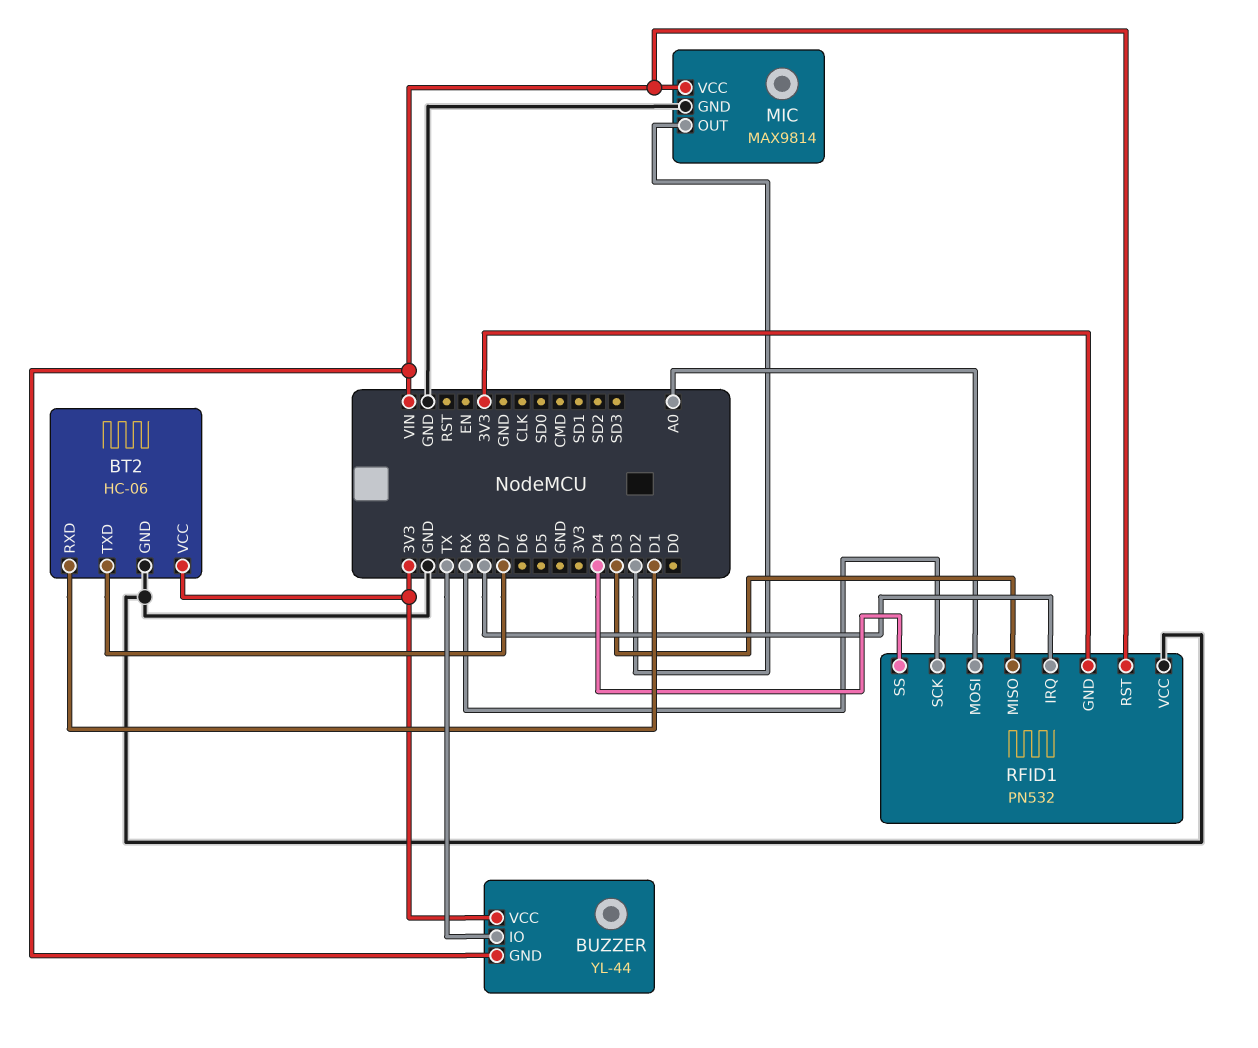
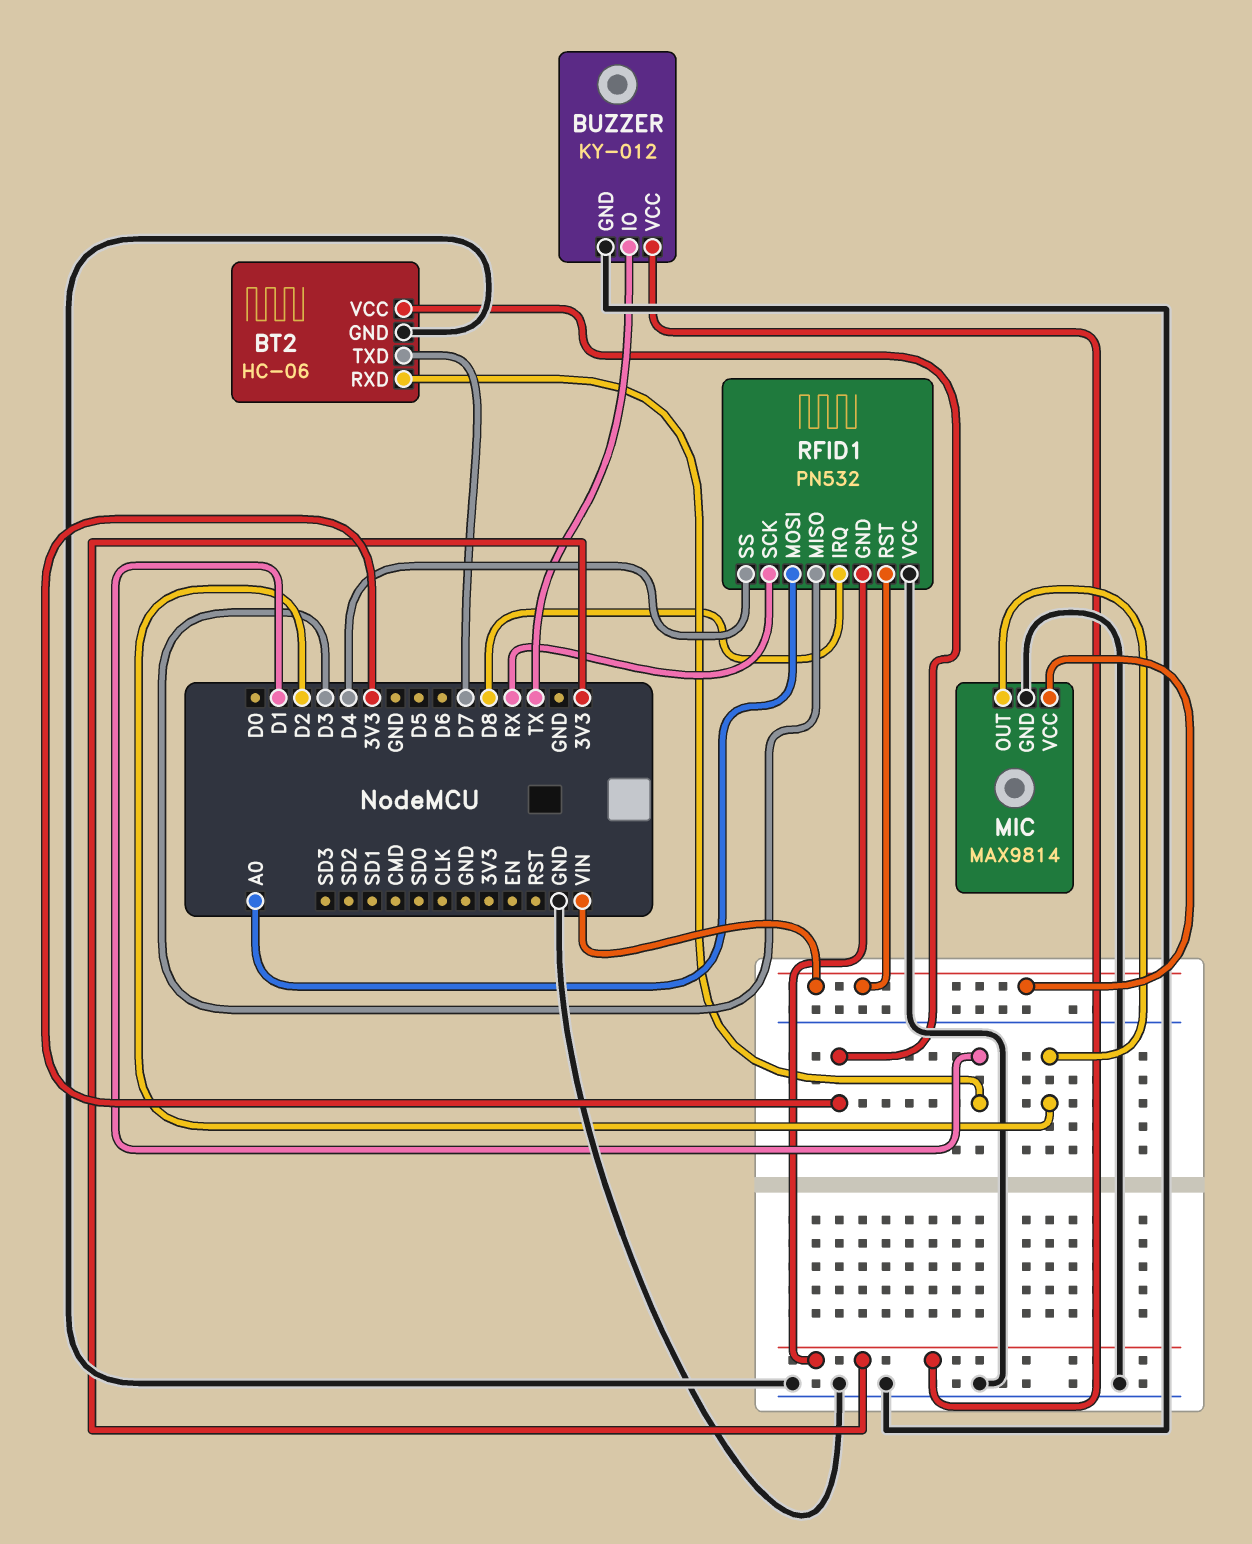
BUZZER: YL-44 -> KY-012
BUZZER pin GND: VIN -> GND

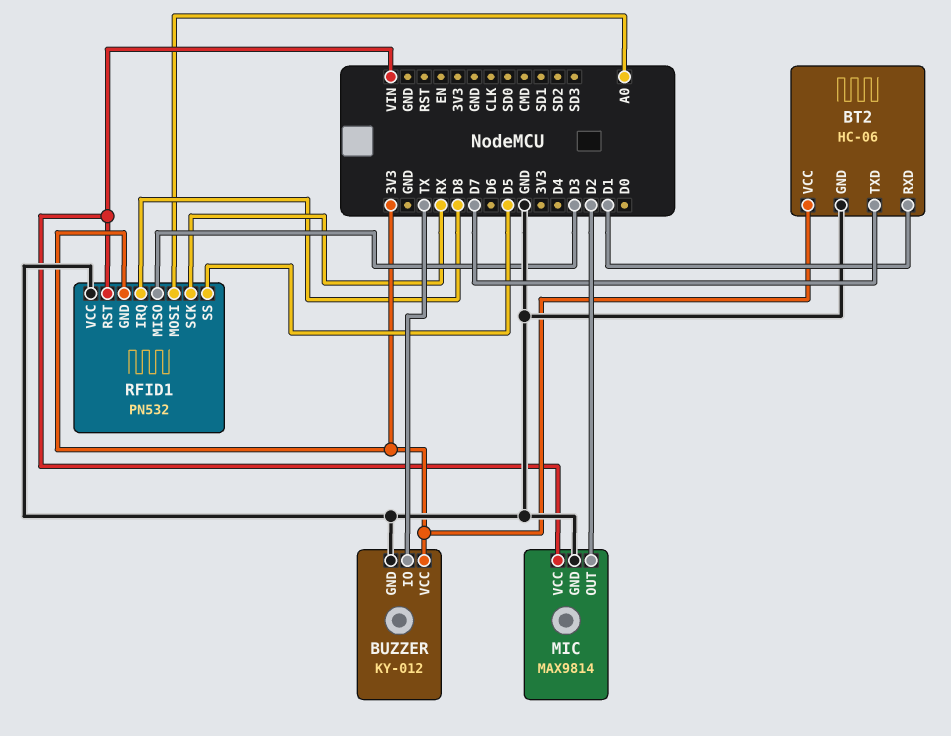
RFID1 pin SS: D4 -> D5

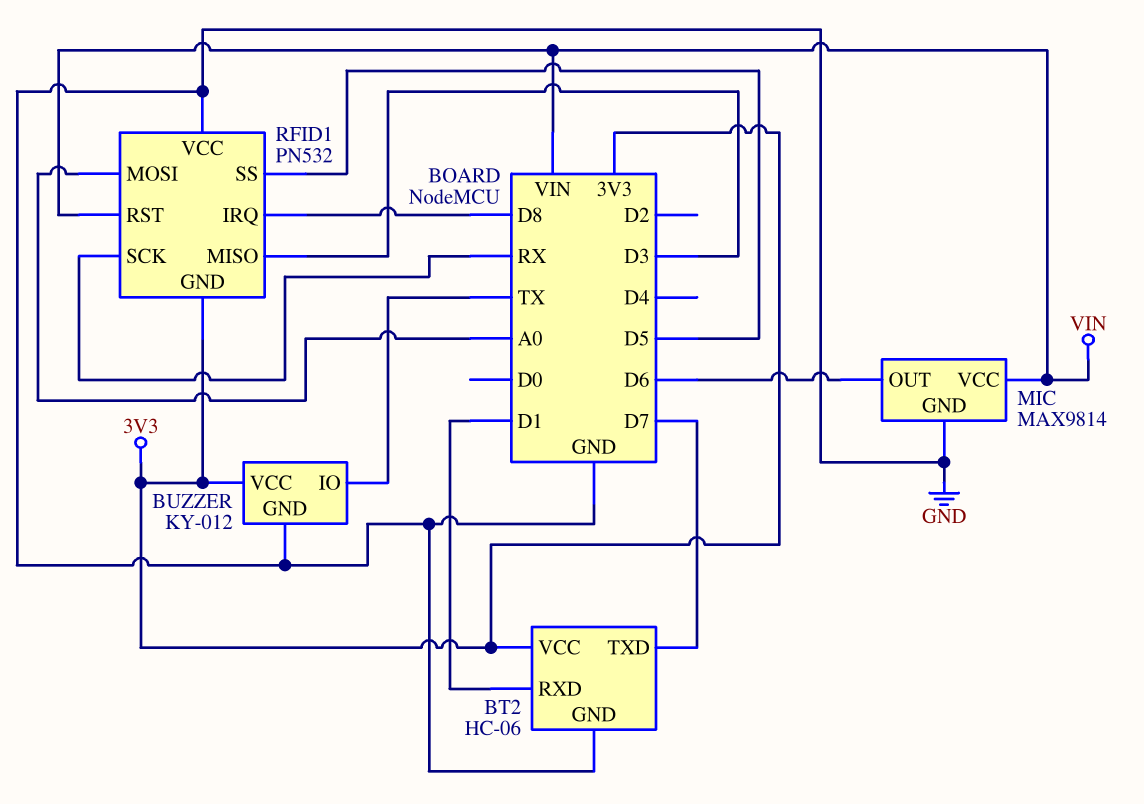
MIC pin OUT: D2 -> D6

